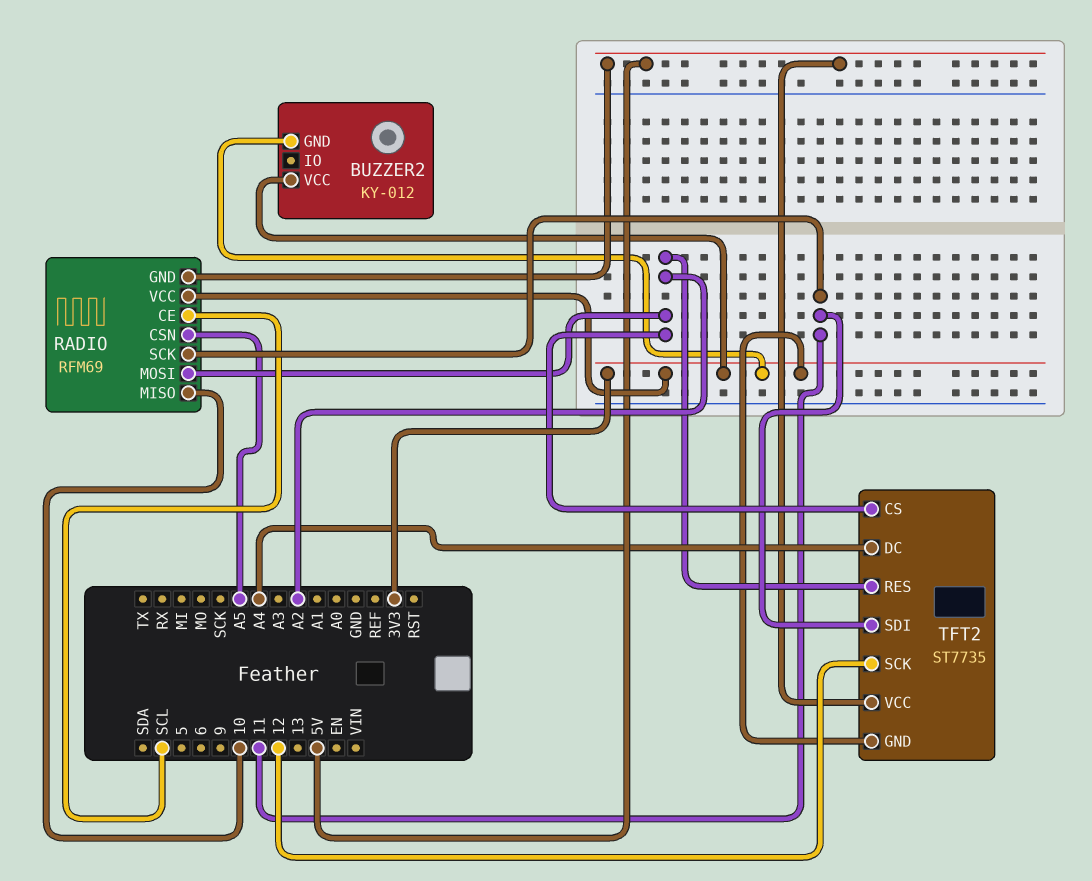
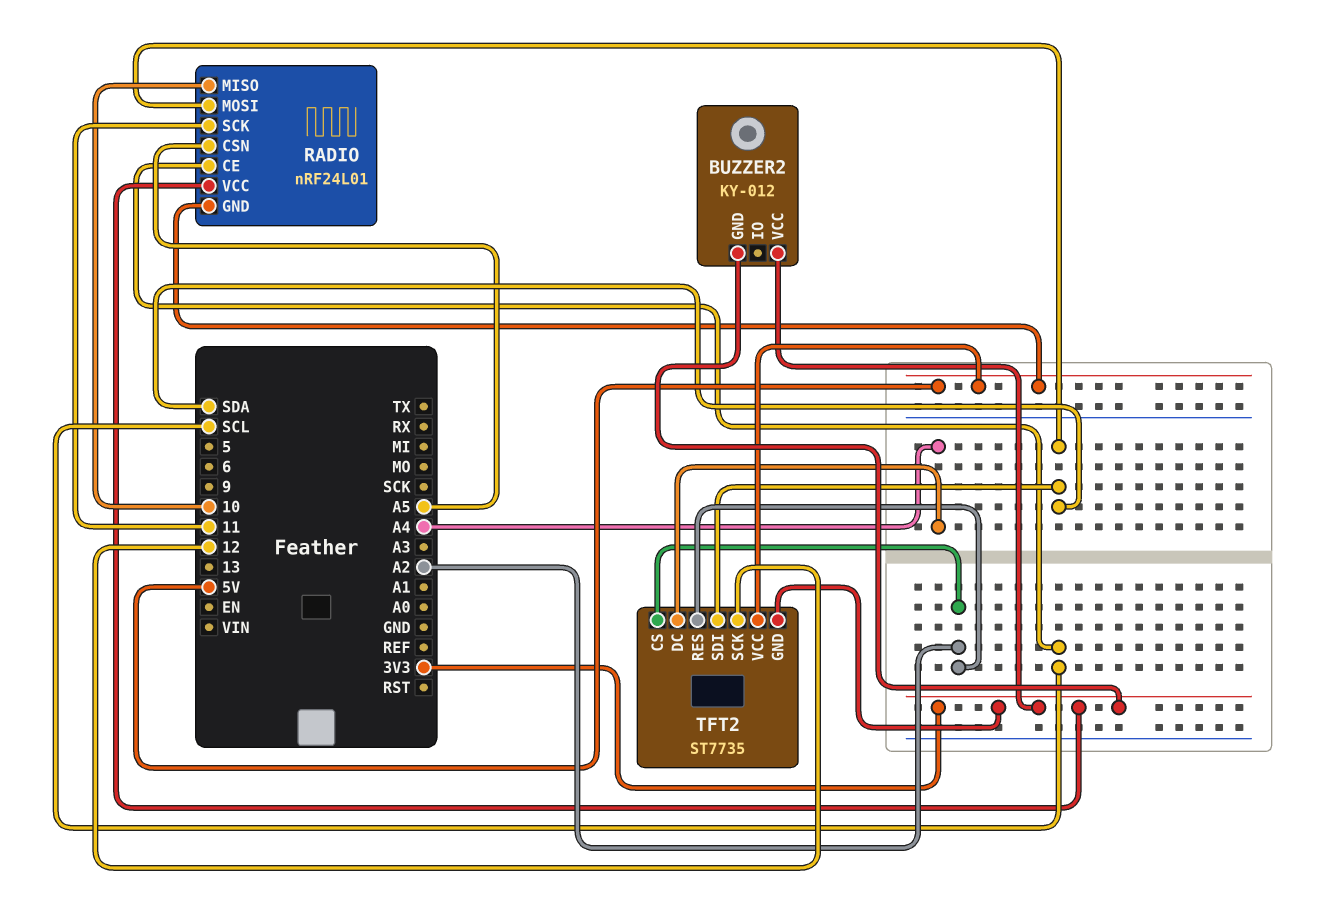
RADIO: RFM69 -> nRF24L01
RADIO pin MOSI: A2 -> SDA
TFT2 pin SDI: 11 -> SDA

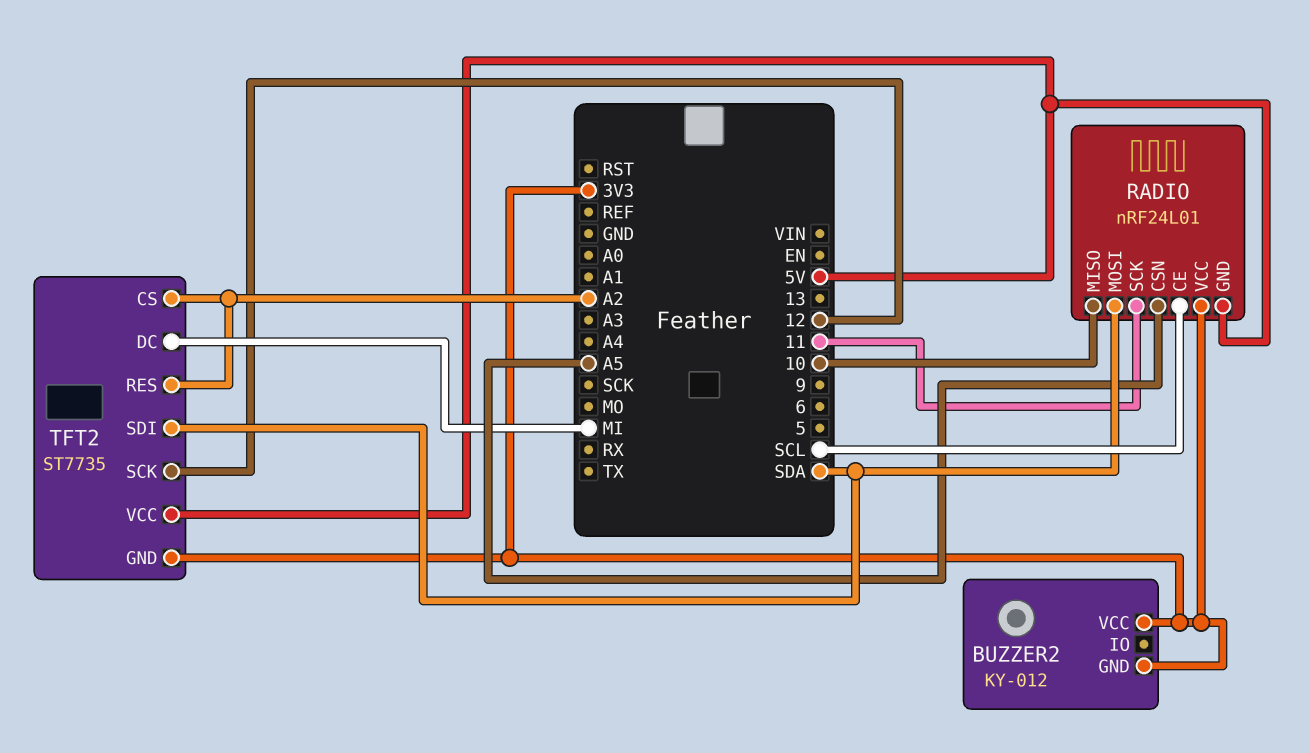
TFT2 pin DC: A4 -> MI

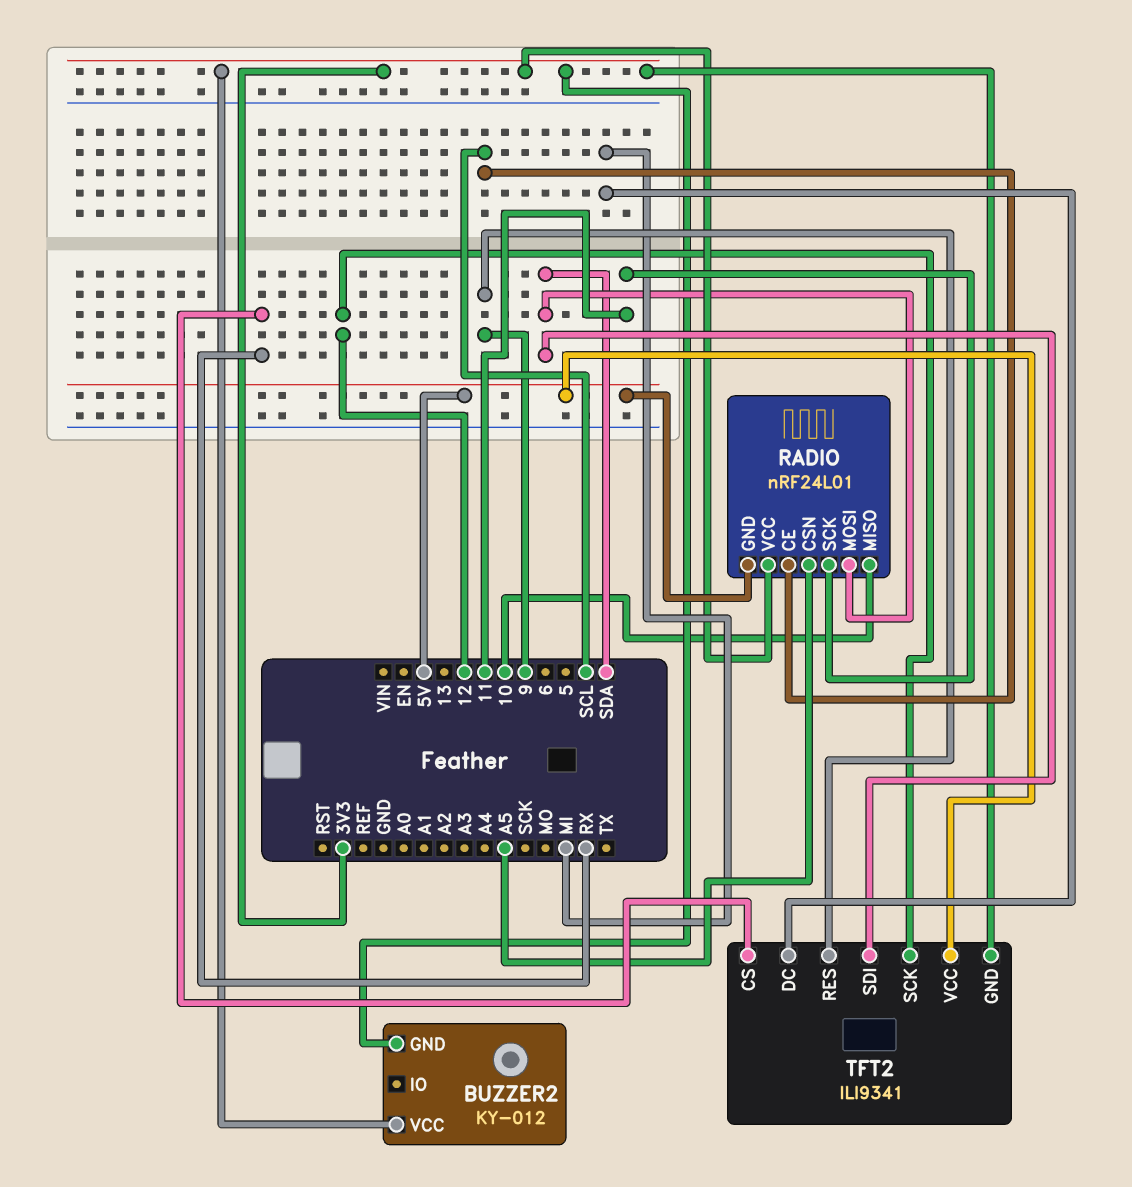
TFT2: ST7735 -> ILI9341
TFT2 pin CS: A2 -> RX
TFT2 pin RES: A2 -> 9

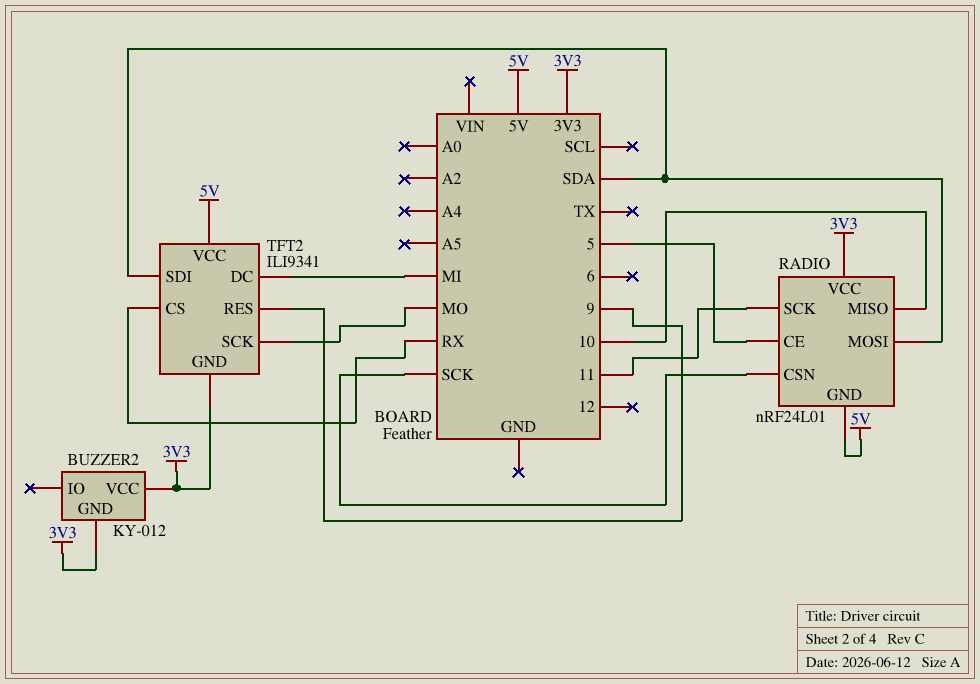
RADIO pin CE: SCL -> 5
RADIO pin CSN: A5 -> SCK
TFT2 pin SCK: 12 -> MO

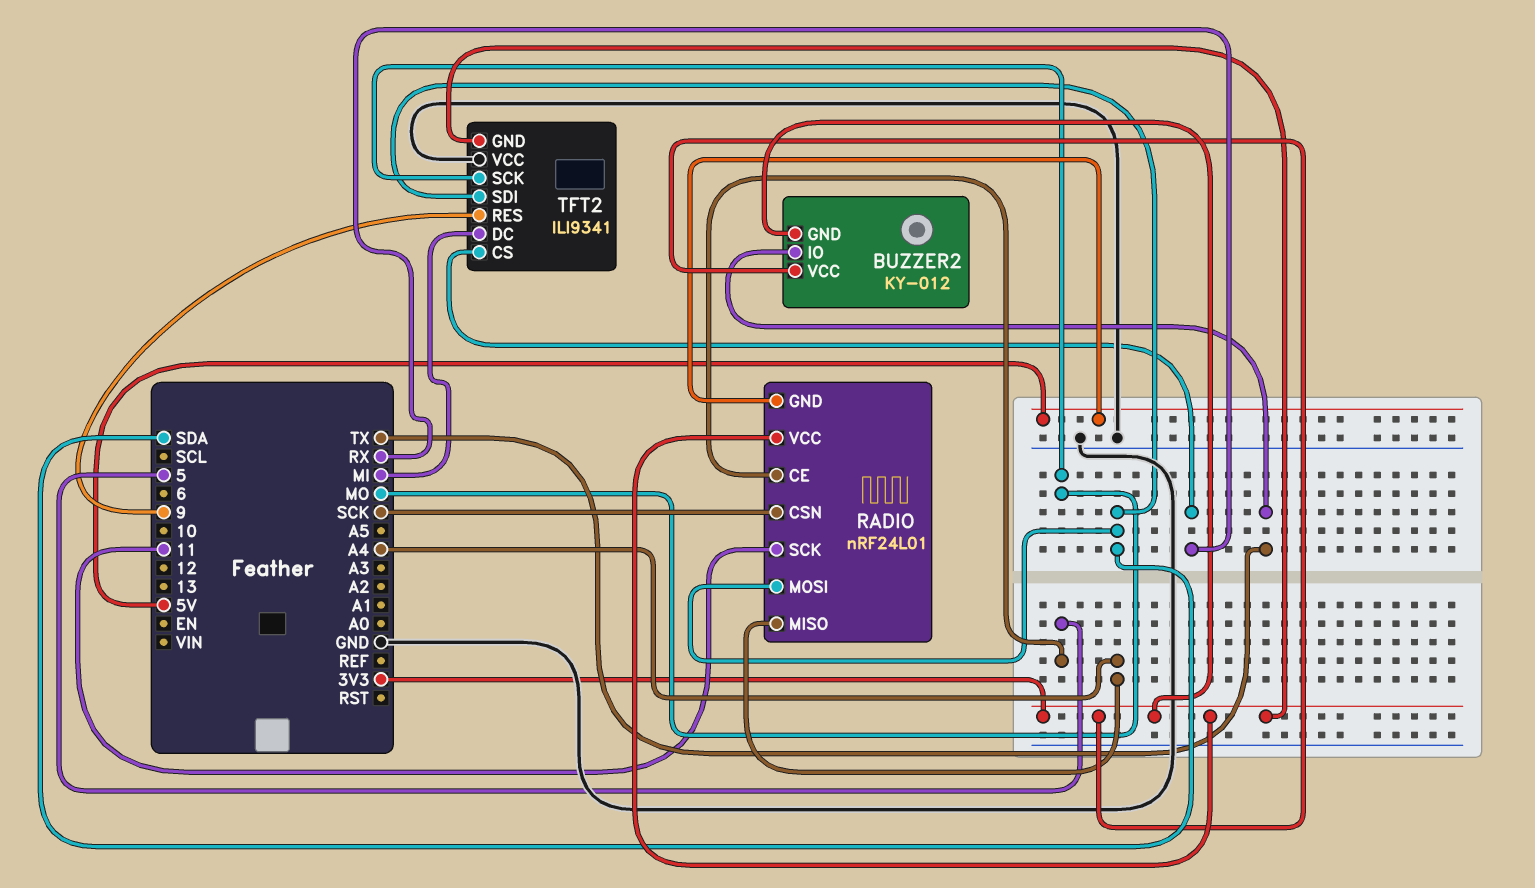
BUZZER2 pin IO: none -> TX
RADIO pin MISO: 10 -> A4
TFT2 pin VCC: 5V -> GND

